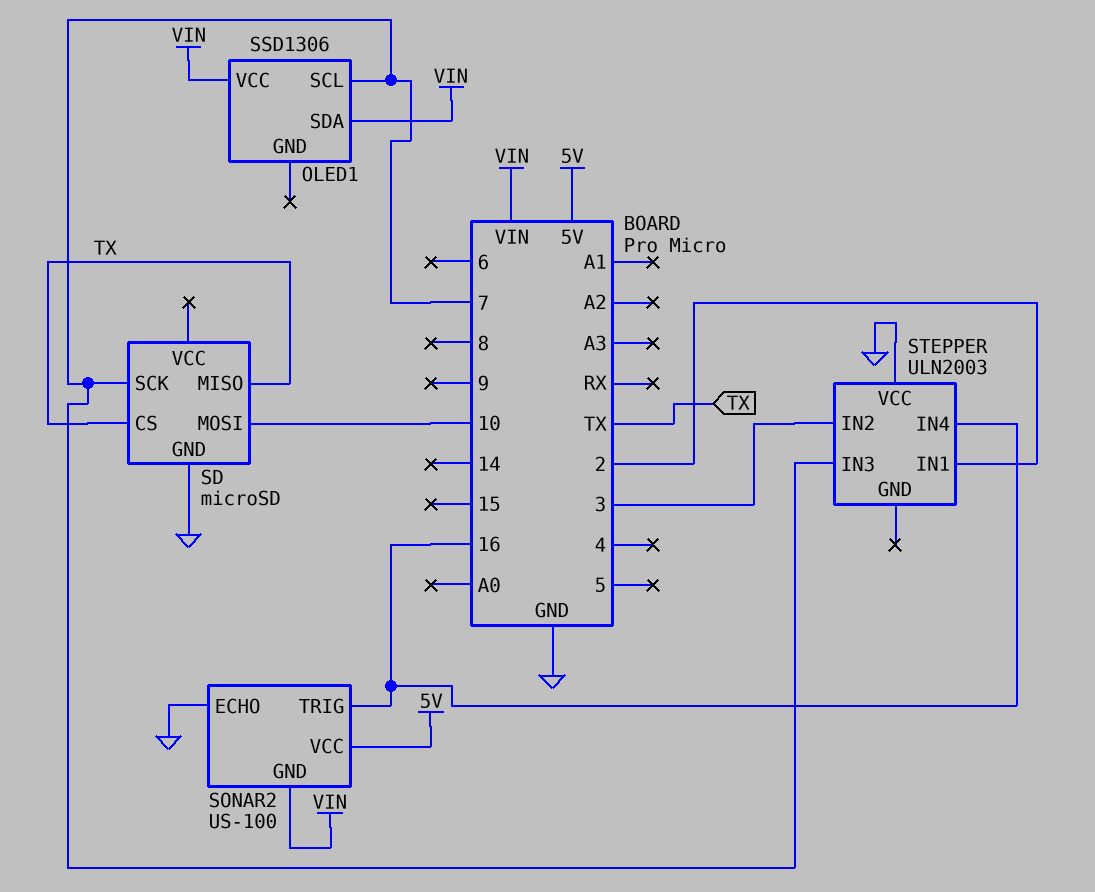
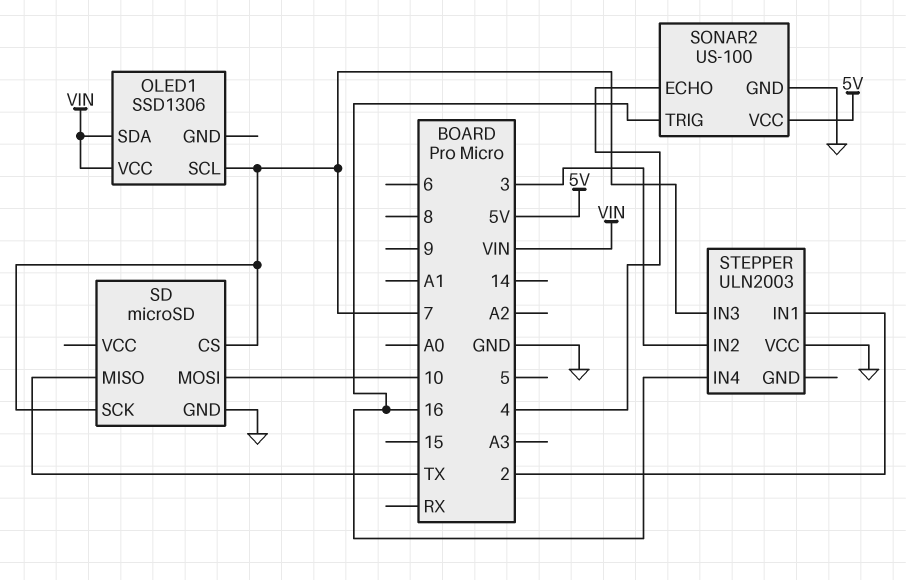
SD pin CS: TX -> 7
SONAR2 pin ECHO: GND -> 4
SONAR2 pin GND: VIN -> GND

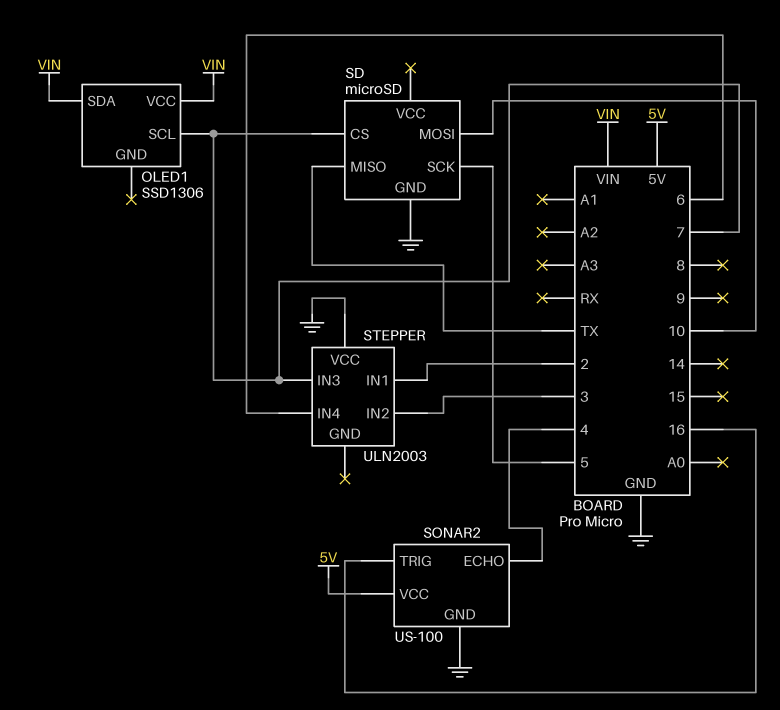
SD pin SCK: 7 -> 5
STEPPER pin IN4: 16 -> 6

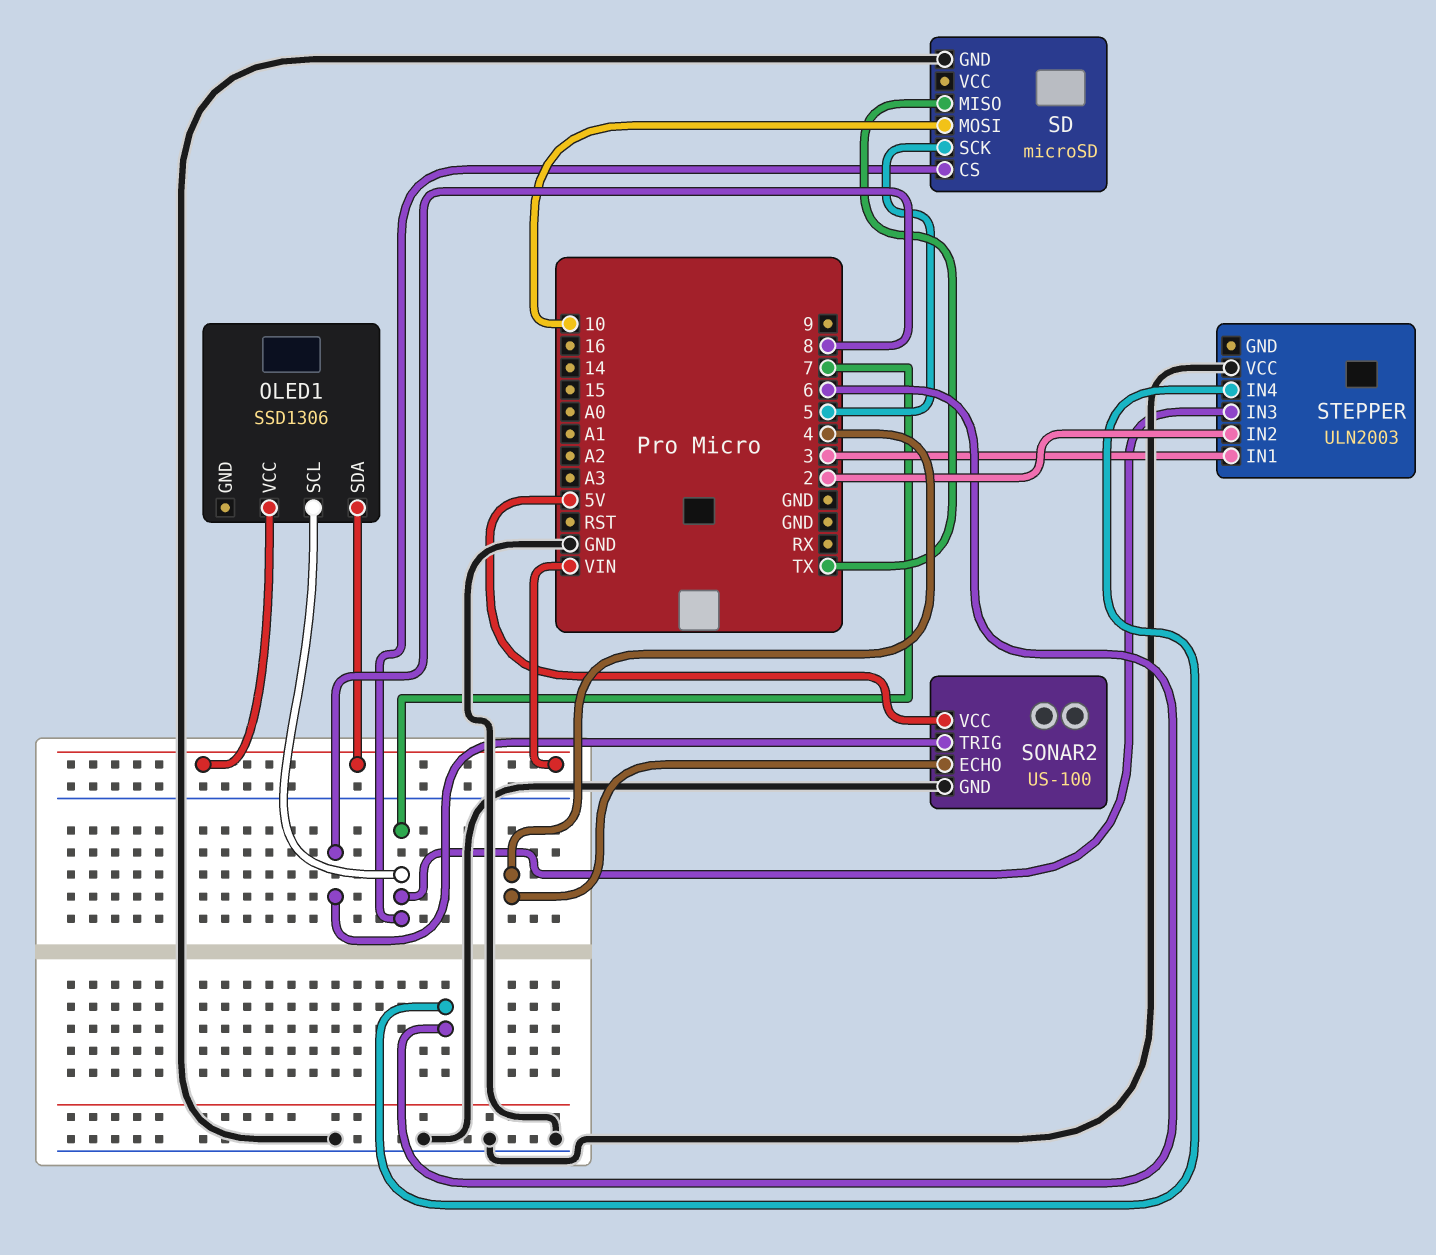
SONAR2 pin TRIG: 16 -> 8
STEPPER pin IN1: 2 -> 3
STEPPER pin IN2: 3 -> 2

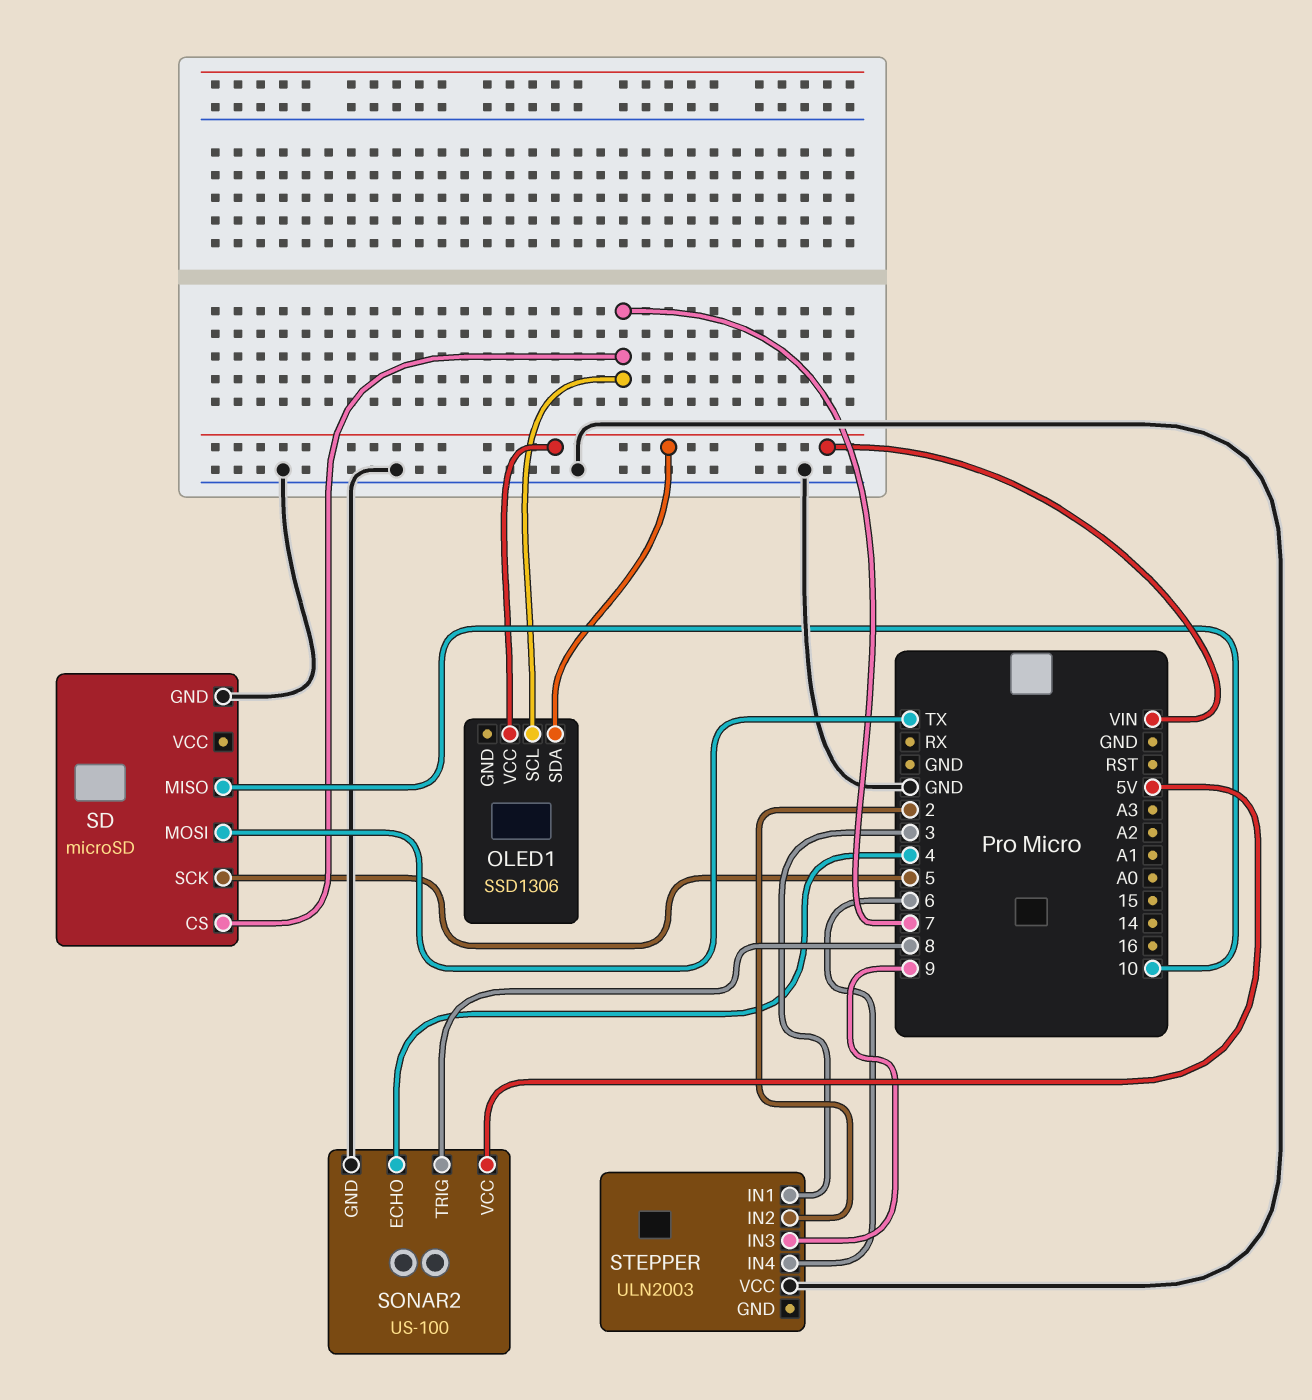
SD pin MISO: TX -> 10
SD pin MOSI: 10 -> TX
STEPPER pin IN3: 7 -> 9

